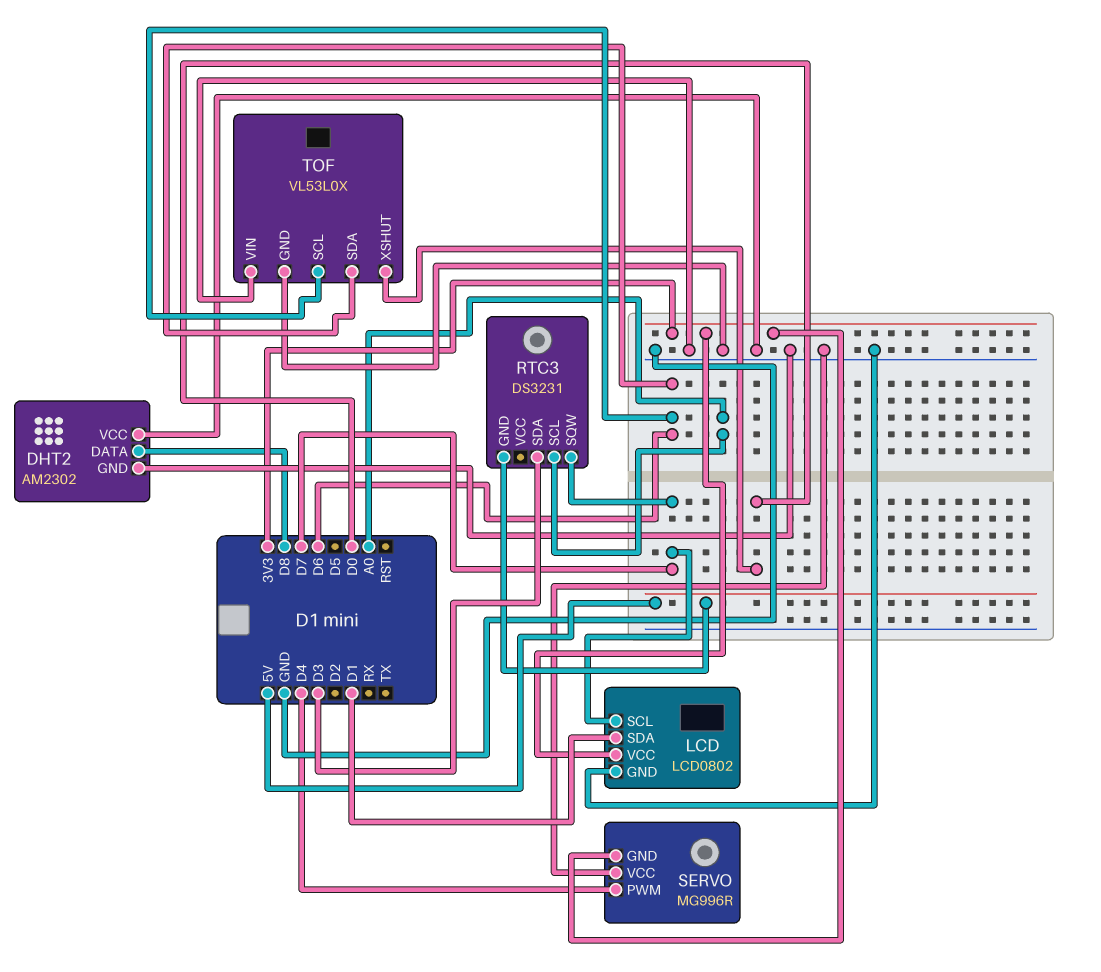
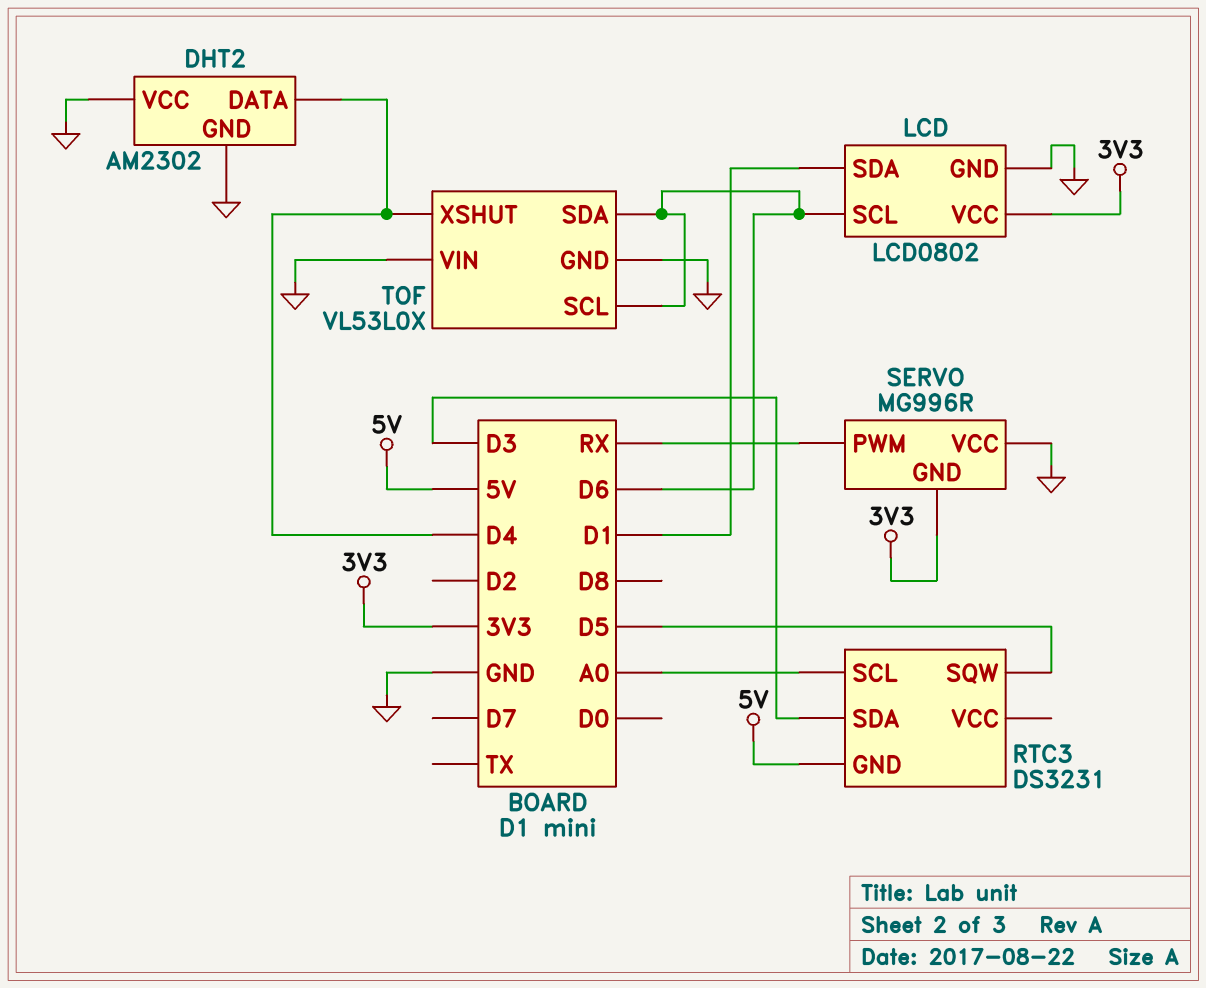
DHT2 pin DATA: D8 -> D4
LCD pin SCL: D7 -> D6
RTC3 pin SQW: D7 -> D5
SERVO pin PWM: D4 -> RX
TOF pin XSHUT: D0 -> D4

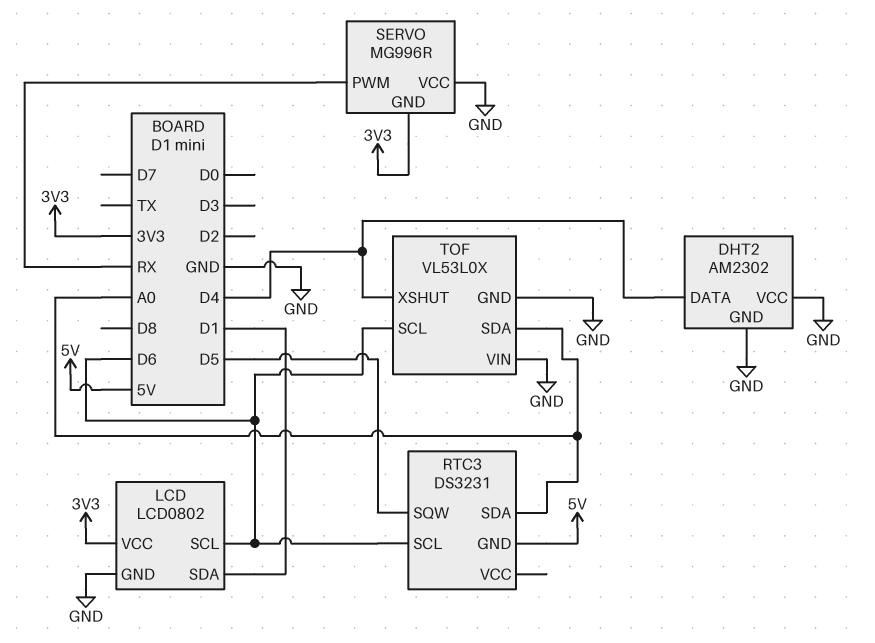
RTC3 pin SCL: A0 -> D6
RTC3 pin SDA: D3 -> A0
TOF pin SDA: D6 -> A0

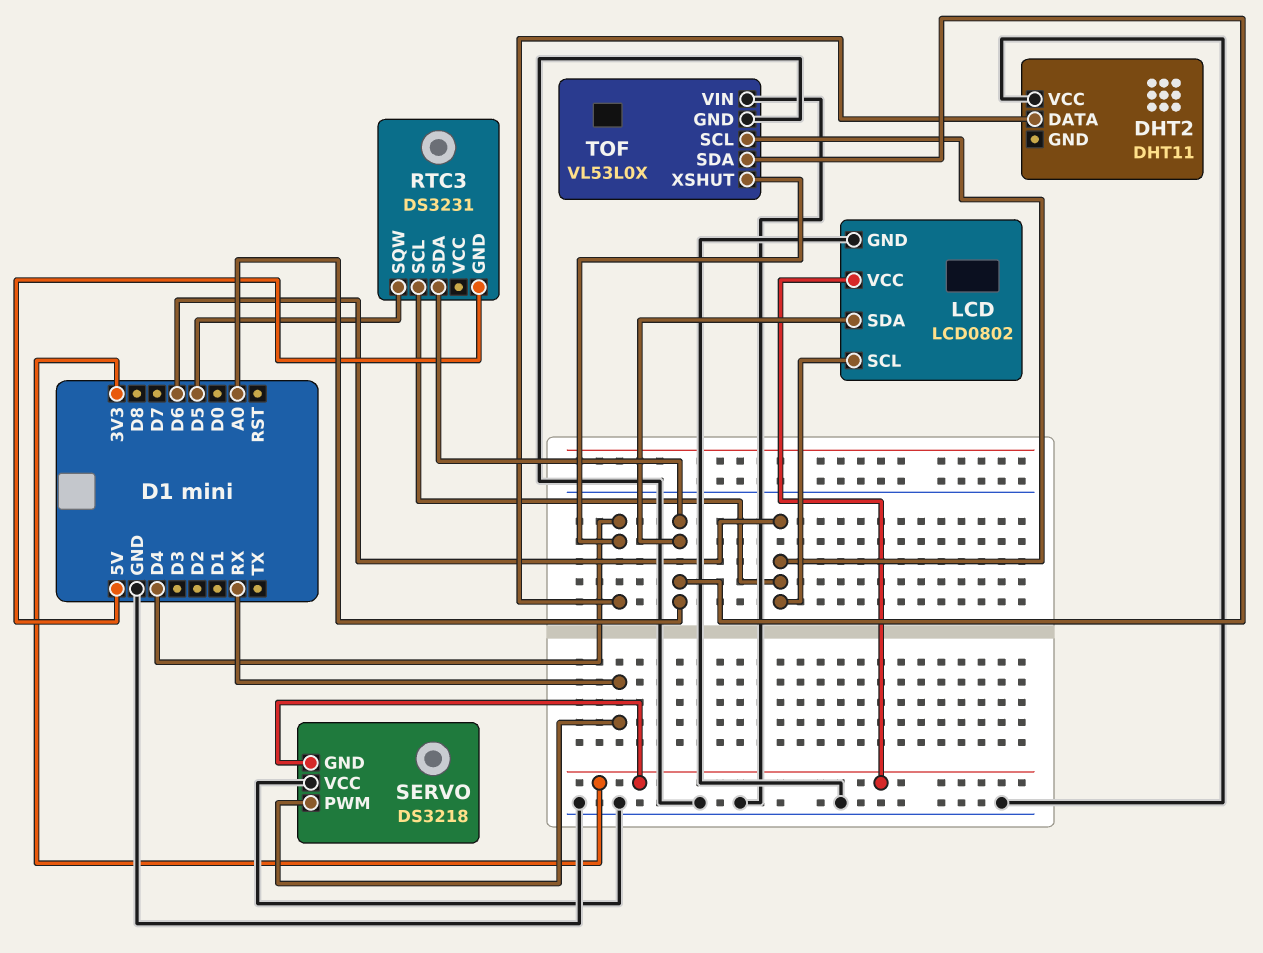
DHT2: AM2302 -> DHT11
DHT2 pin GND: GND -> none
LCD pin SDA: D1 -> A0
SERVO: MG996R -> DS3218

